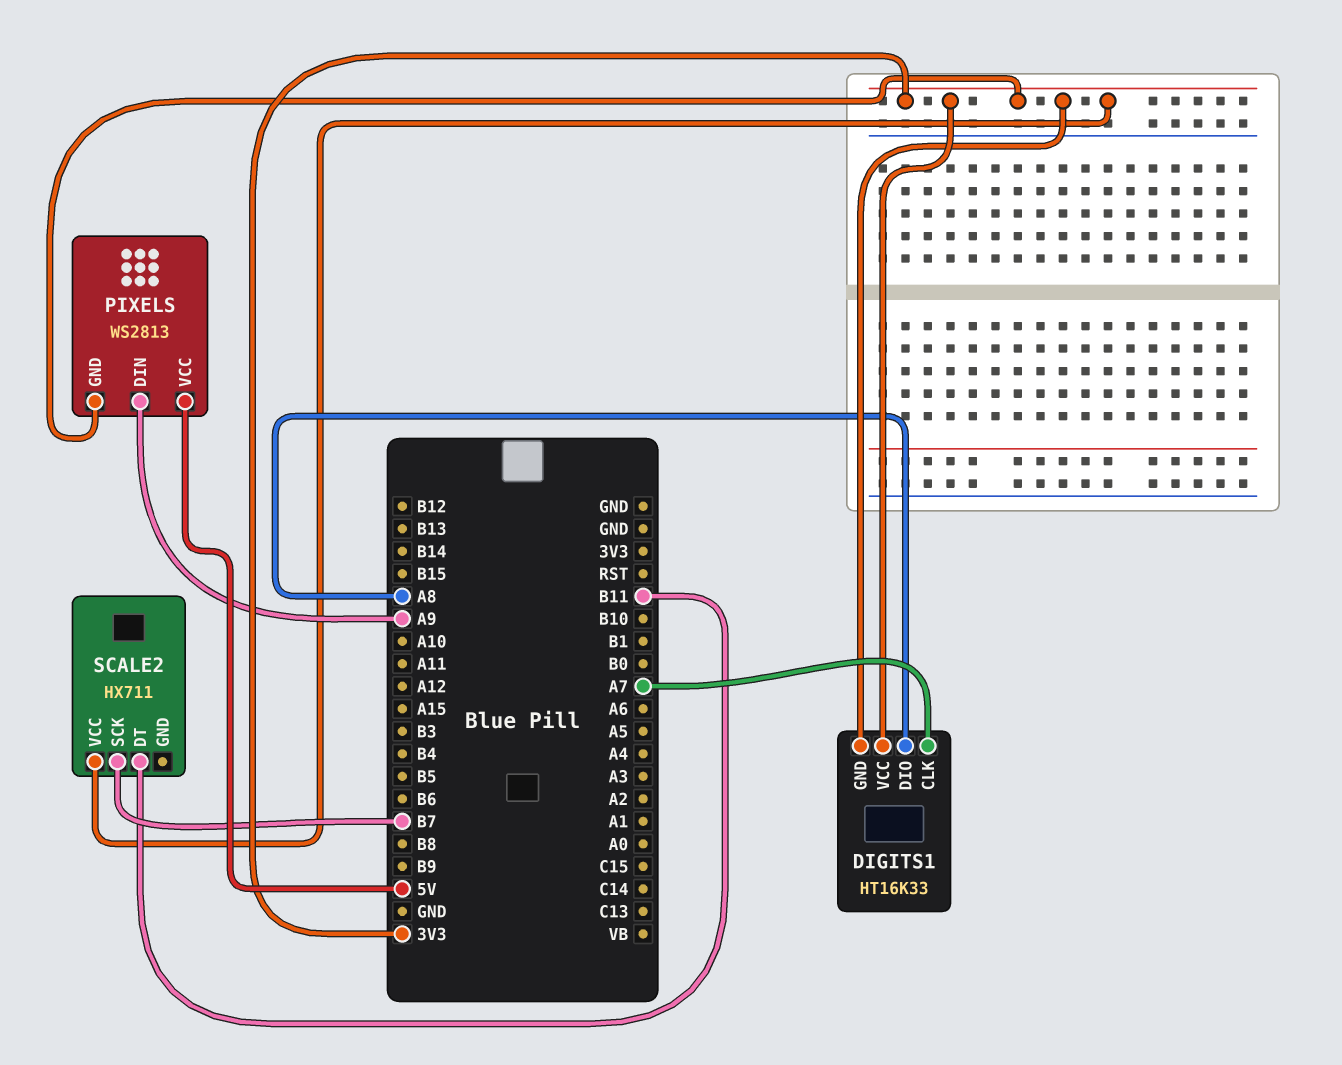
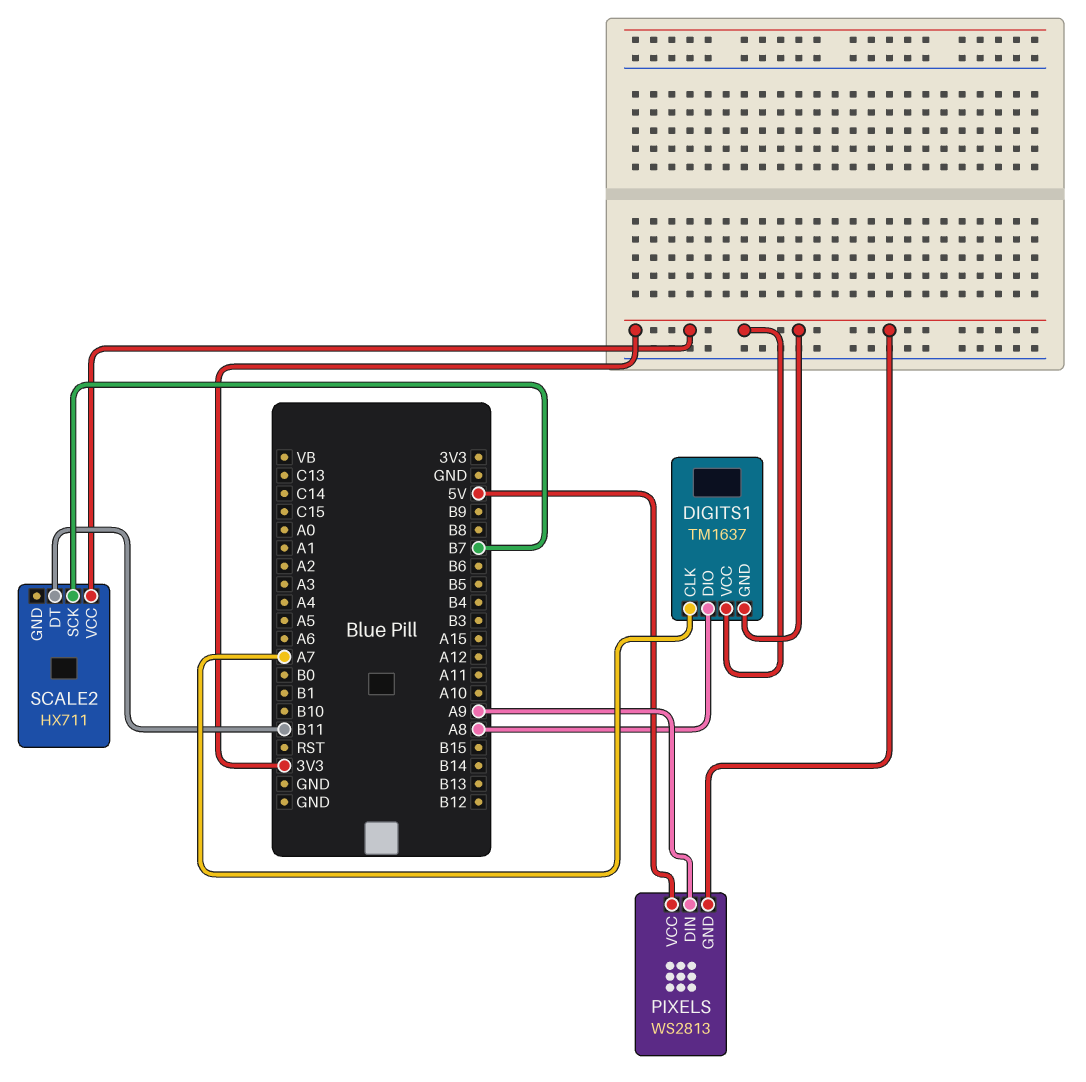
DIGITS1: HT16K33 -> TM1637

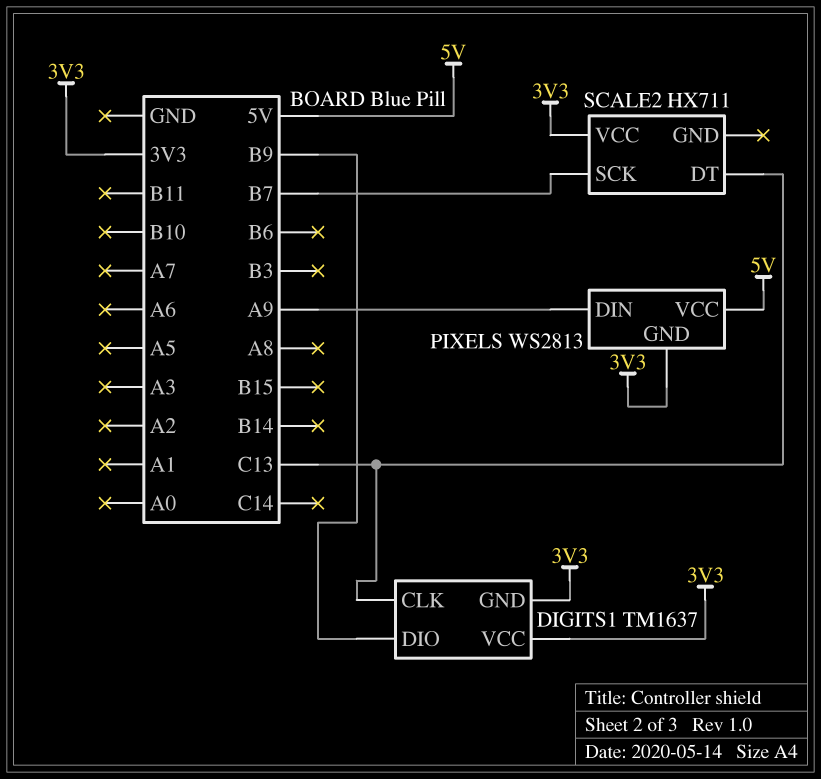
DIGITS1 pin CLK: A7 -> C13
DIGITS1 pin DIO: A8 -> B9
SCALE2 pin DT: B11 -> C13

